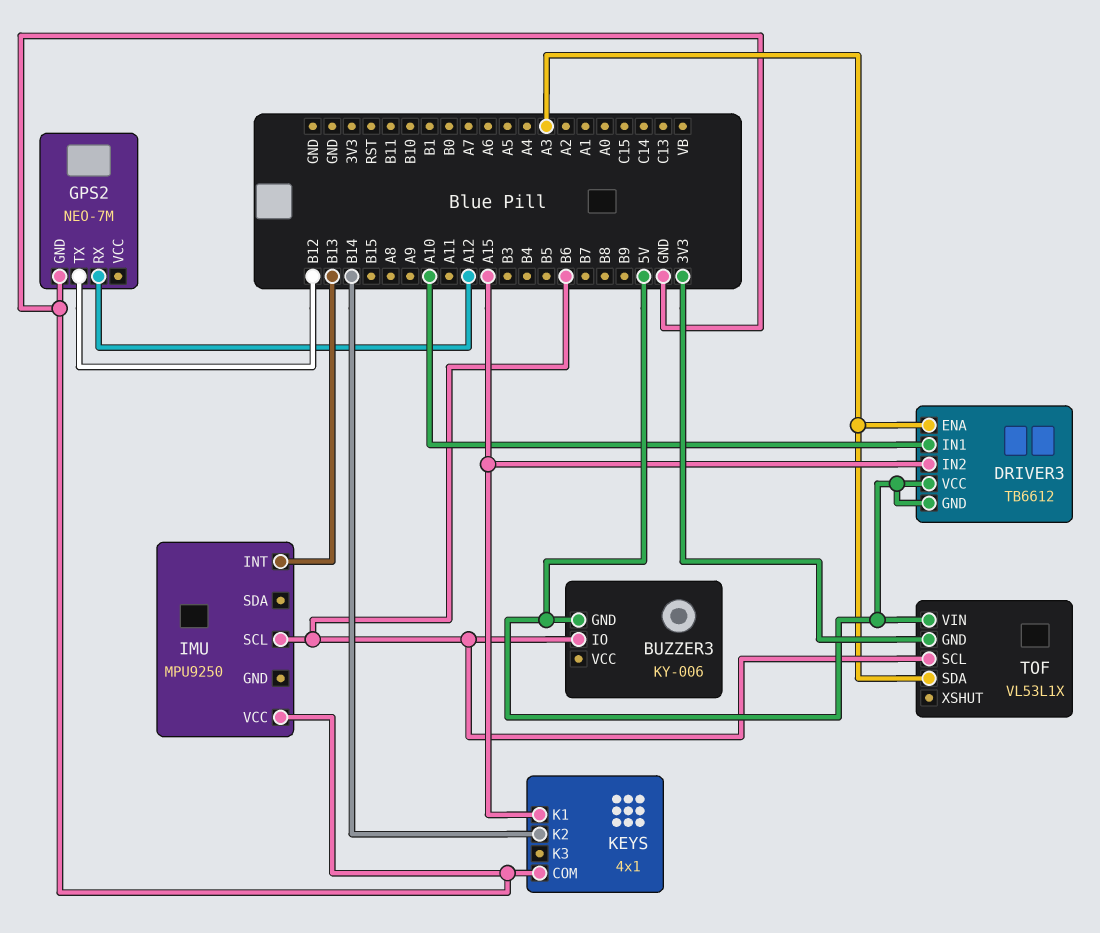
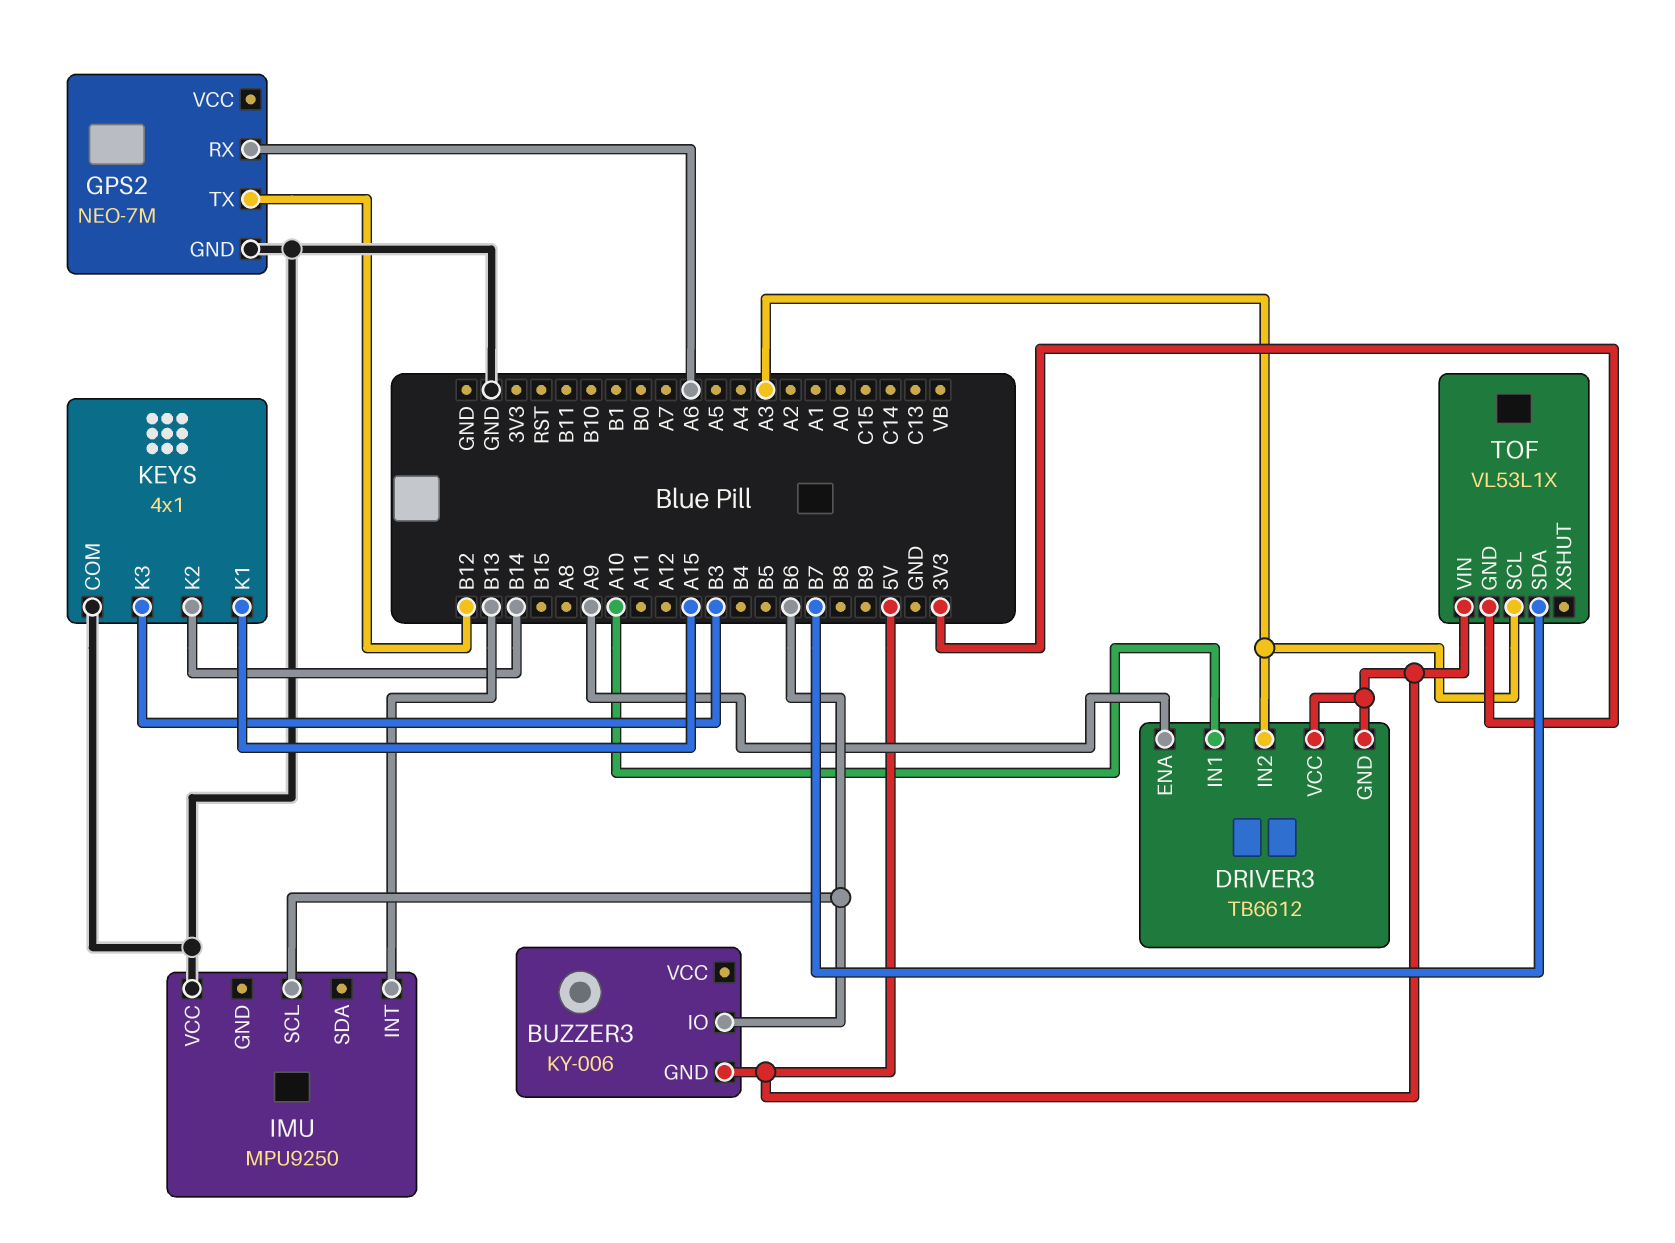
DRIVER3 pin ENA: A3 -> A9
DRIVER3 pin IN2: A15 -> A3
GPS2 pin RX: A12 -> A6
KEYS pin K3: none -> B3
TOF pin SCL: B6 -> A3
TOF pin SDA: A3 -> B7

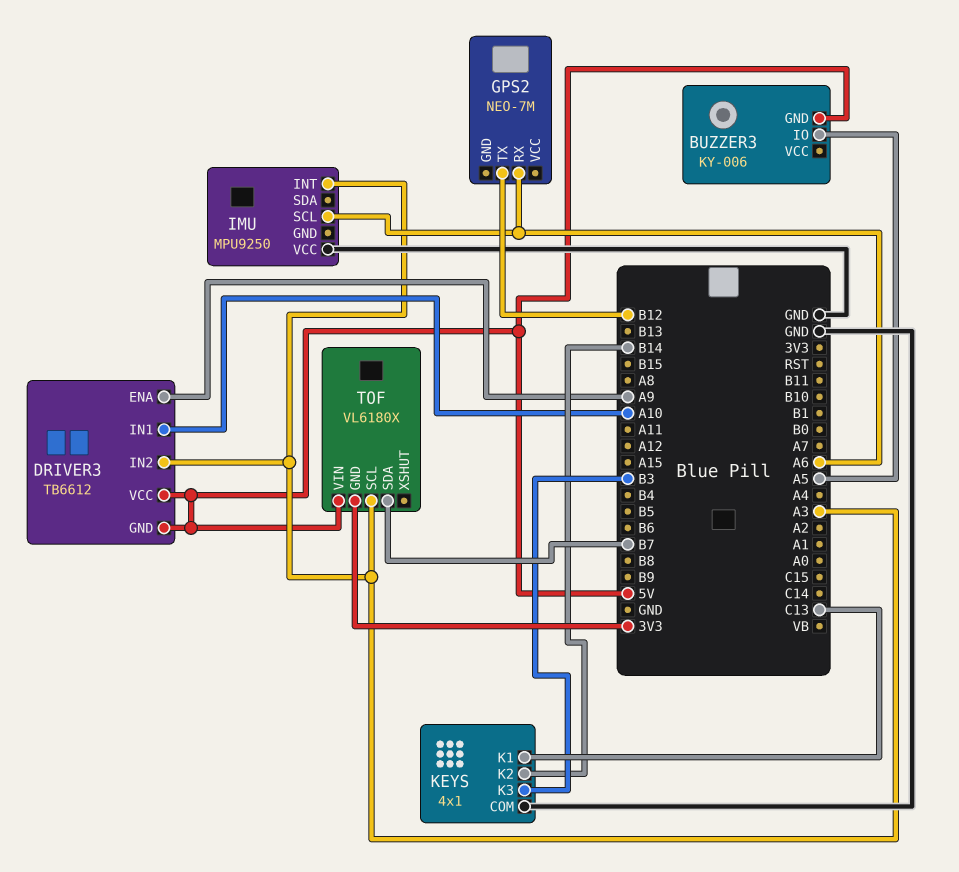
BUZZER3 pin IO: B6 -> A5
GPS2 pin GND: GND -> none
IMU pin INT: B13 -> A3
IMU pin SCL: B6 -> A6
KEYS pin K1: A15 -> C13
TOF: VL53L1X -> VL6180X

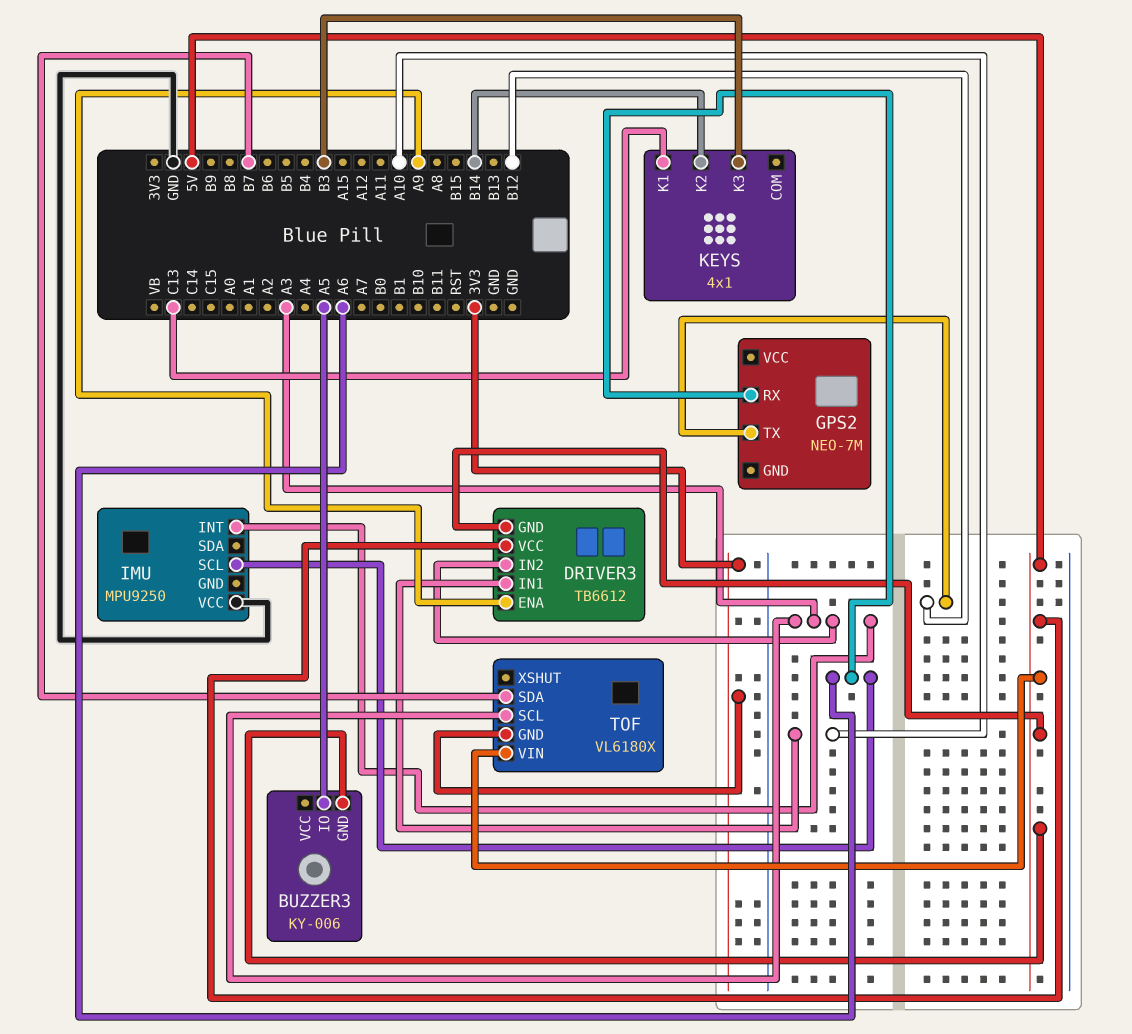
KEYS pin COM: GND -> none

